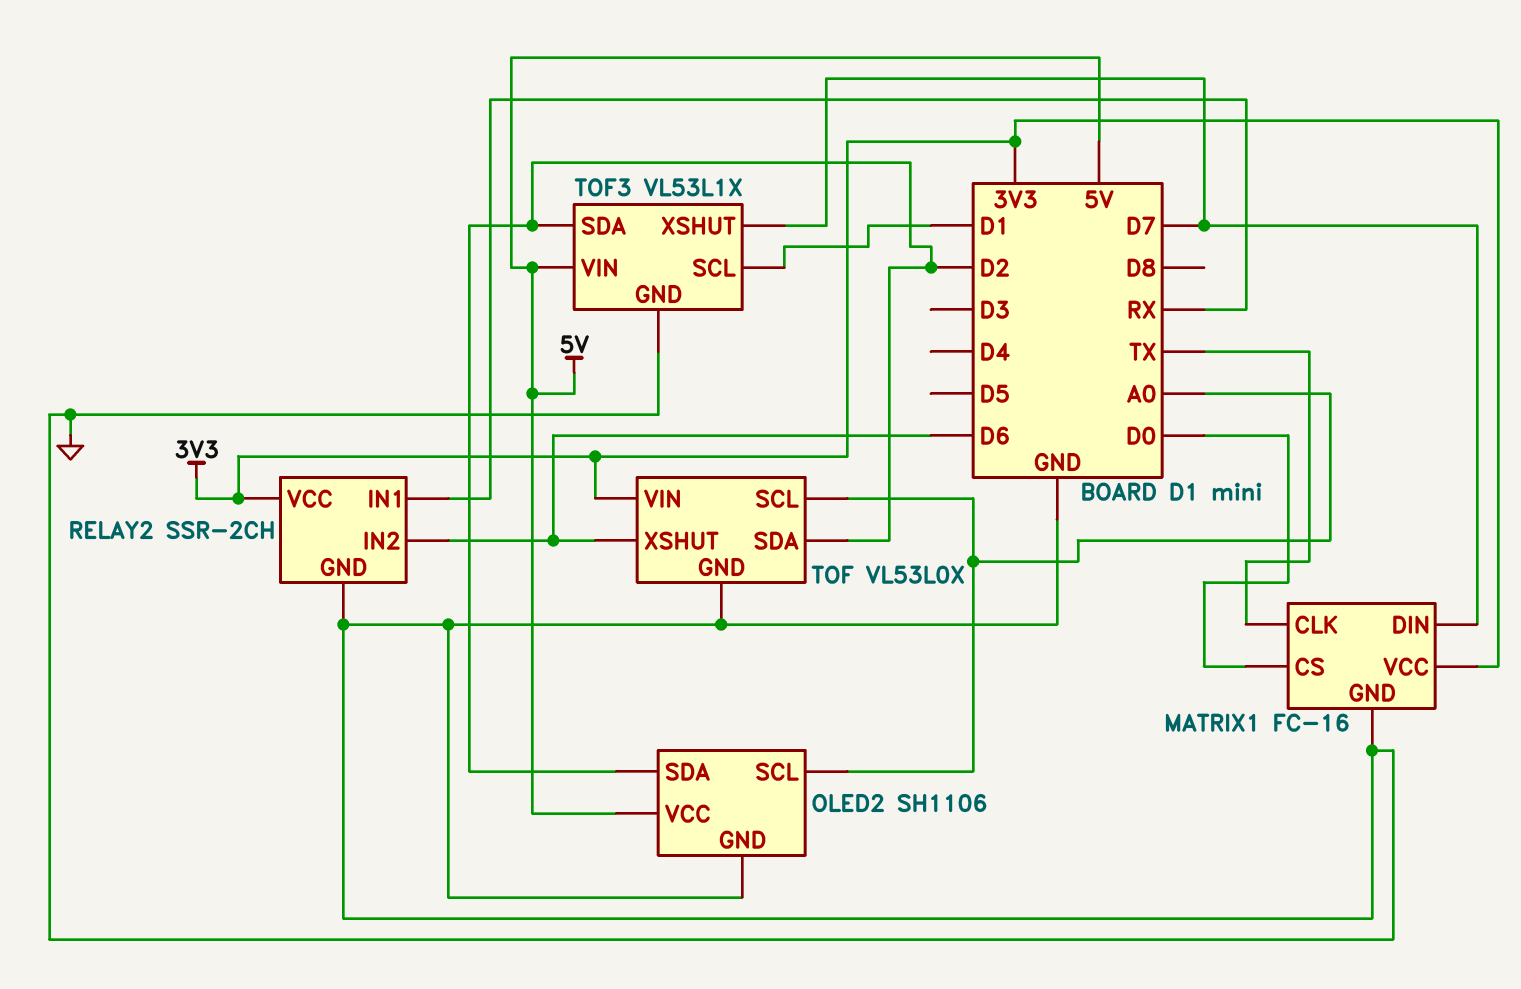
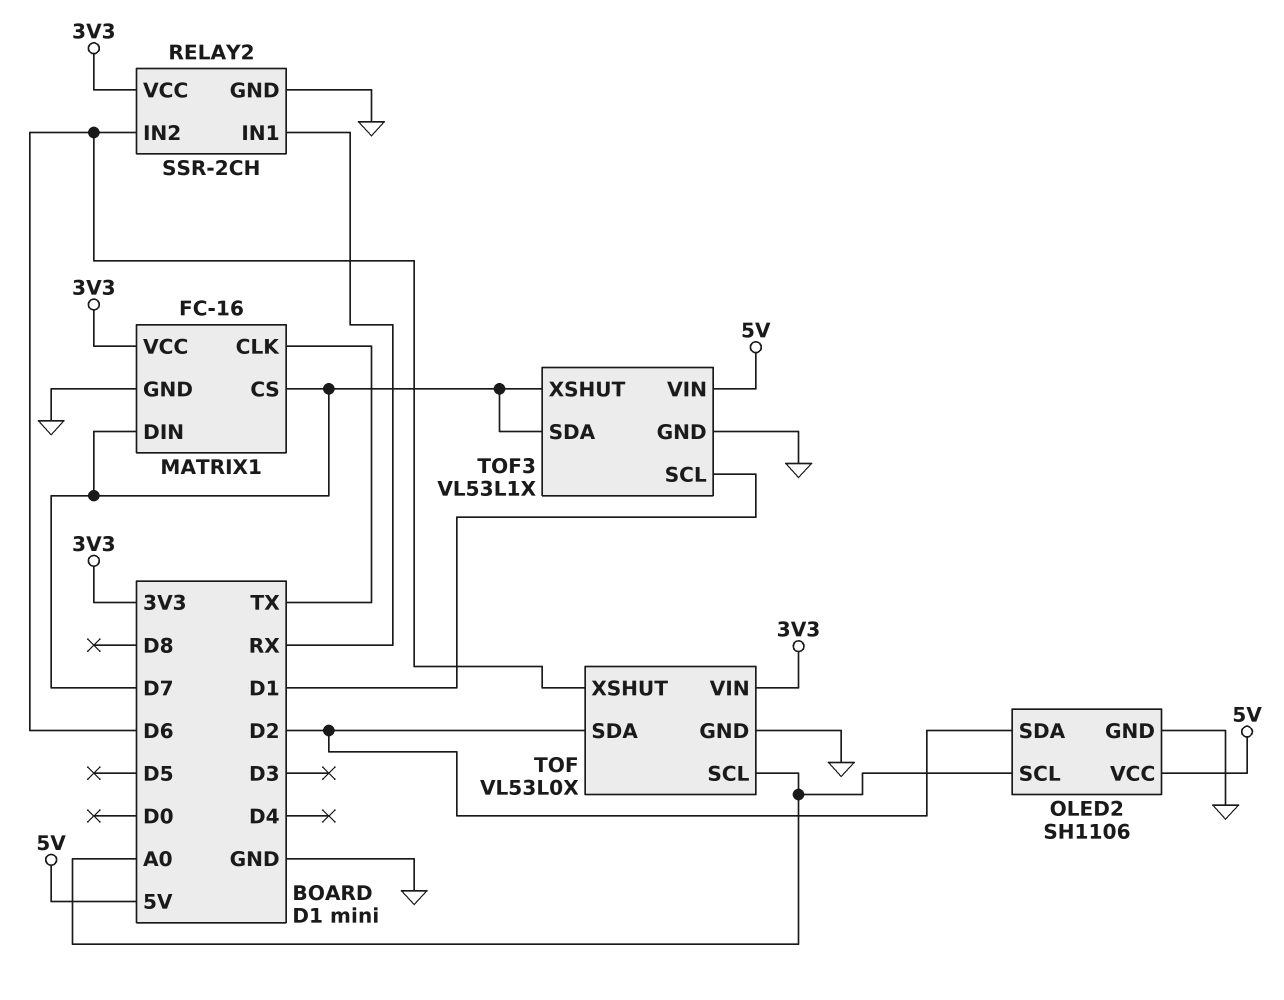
MATRIX1 pin CS: D0 -> D7
TOF3 pin SDA: D2 -> D7

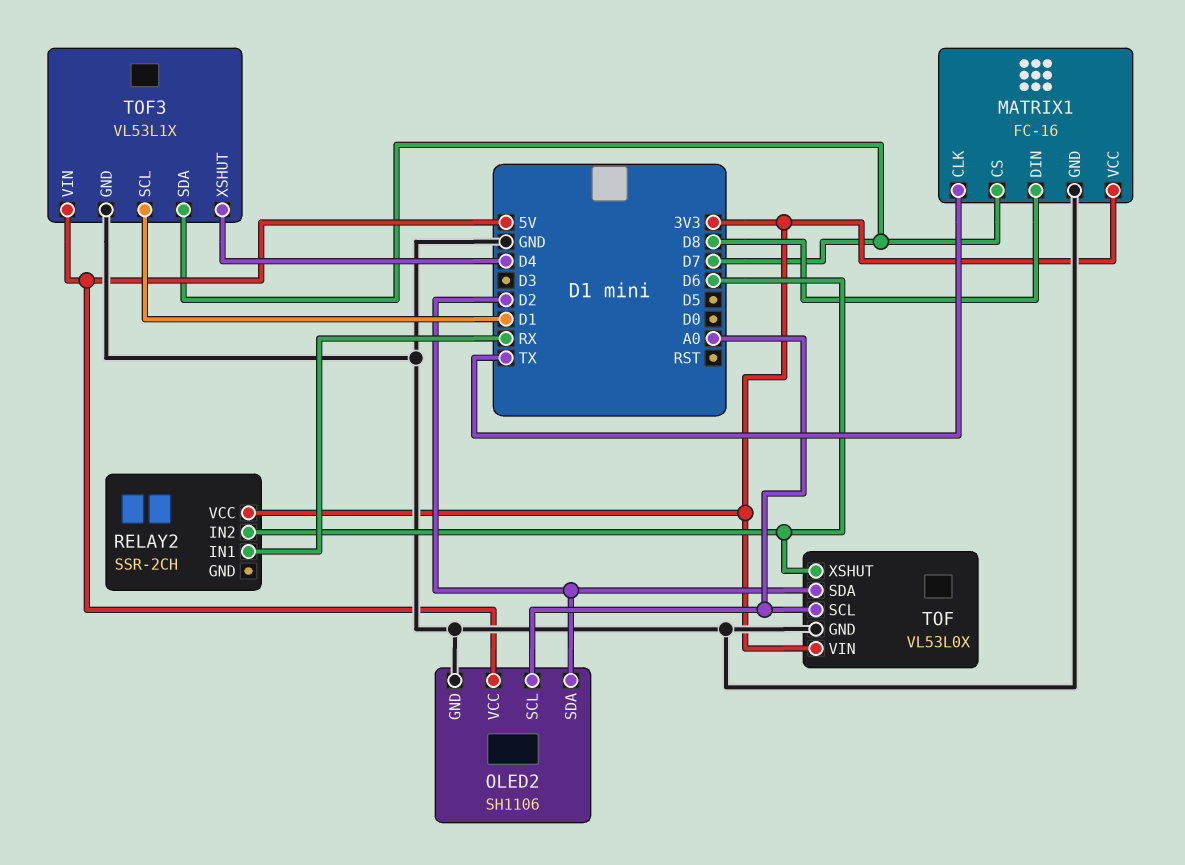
MATRIX1 pin DIN: D7 -> D8
RELAY2 pin GND: GND -> none
TOF3 pin XSHUT: D7 -> D4

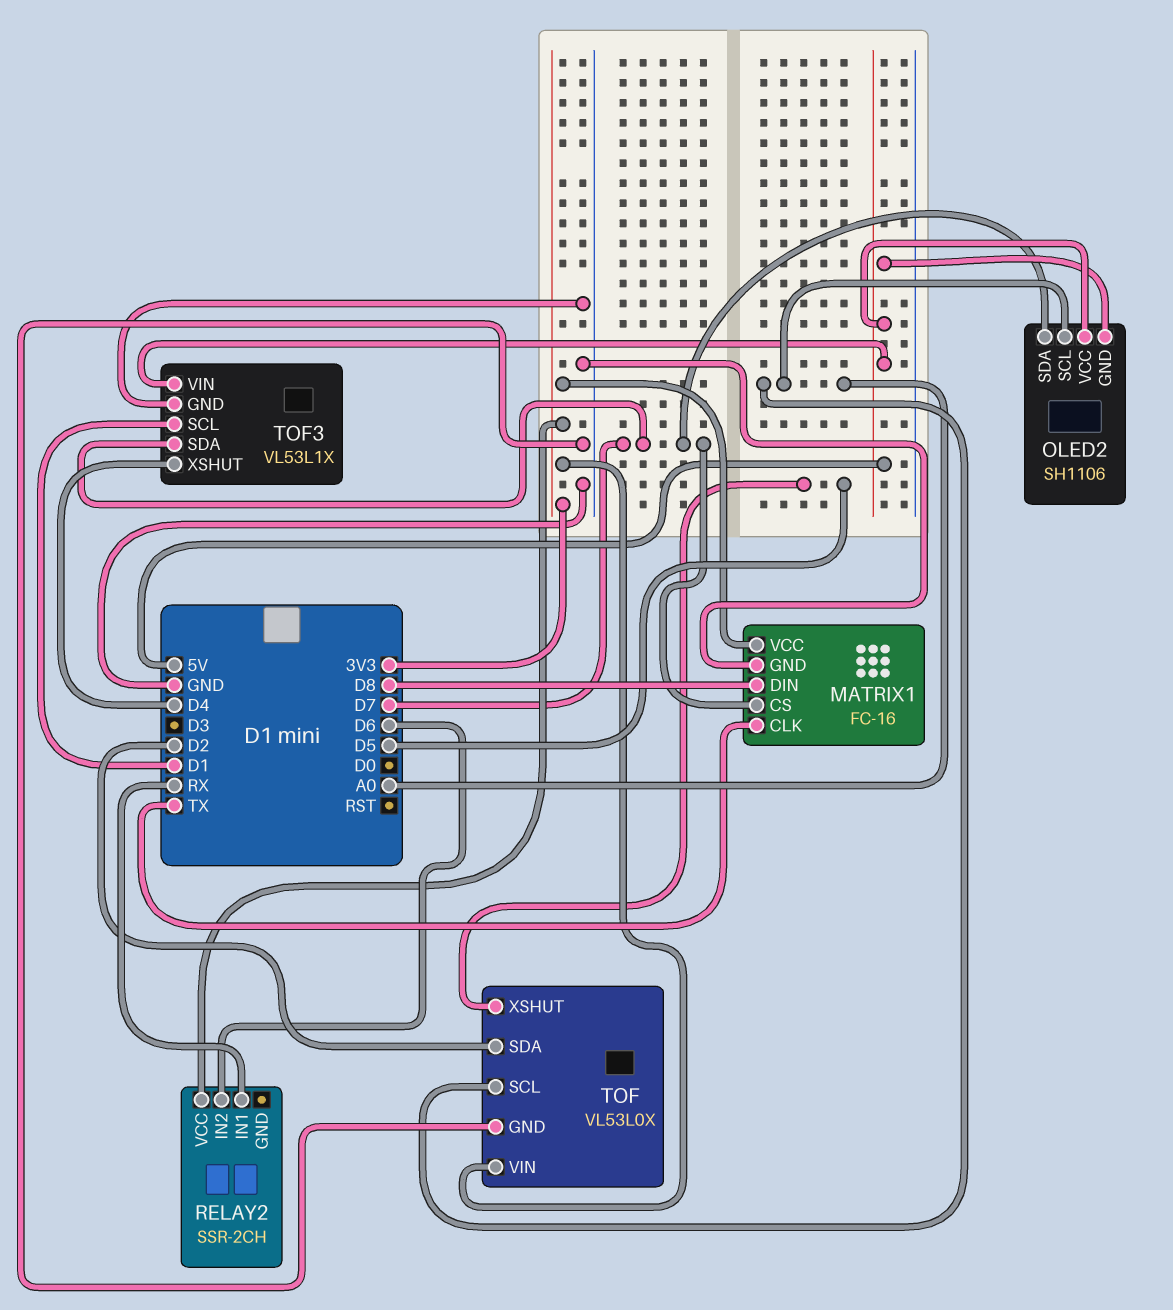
OLED2 pin GND: GND -> 5V
OLED2 pin SDA: D2 -> D7
TOF pin XSHUT: D6 -> D5

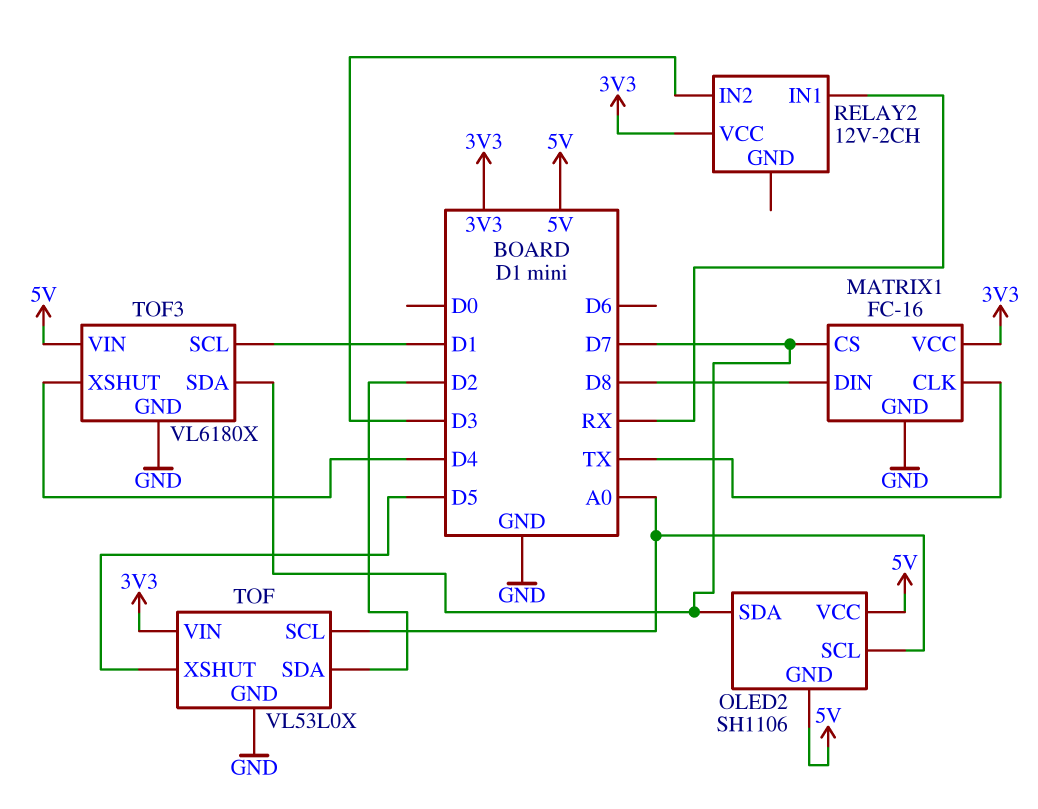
RELAY2: SSR-2CH -> 12V-2CH
RELAY2 pin IN2: D6 -> D3
TOF3: VL53L1X -> VL6180X

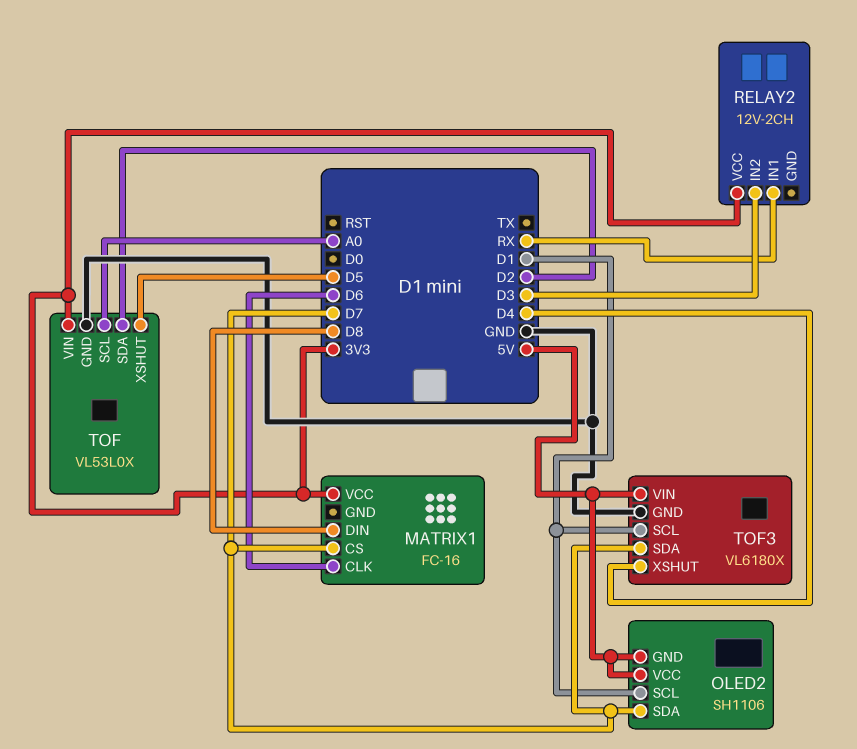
MATRIX1 pin CLK: TX -> D6
MATRIX1 pin GND: GND -> none
OLED2 pin SCL: A0 -> D1

